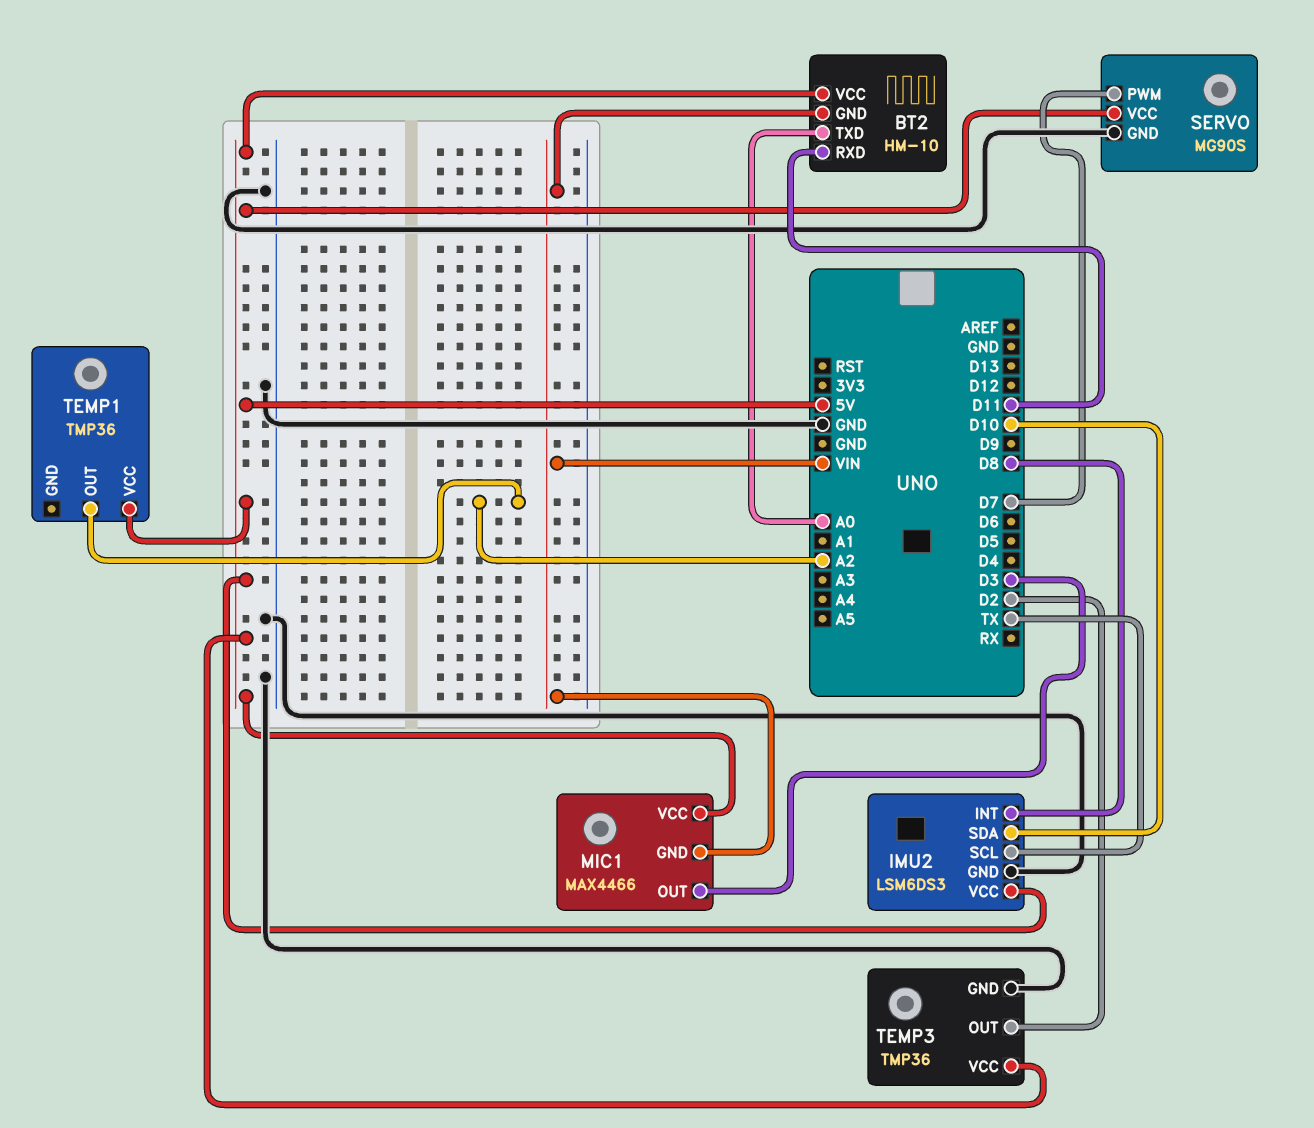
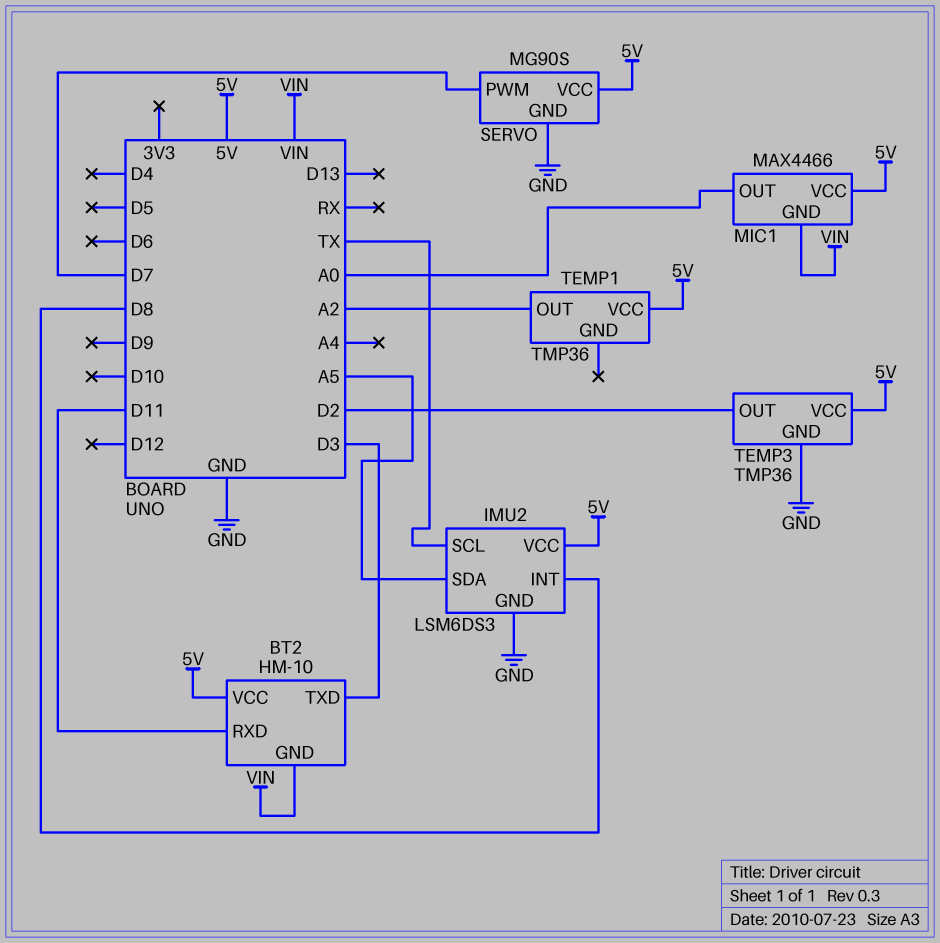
BT2 pin TXD: A0 -> D3
IMU2 pin SDA: D10 -> A5
MIC1 pin OUT: D3 -> A0

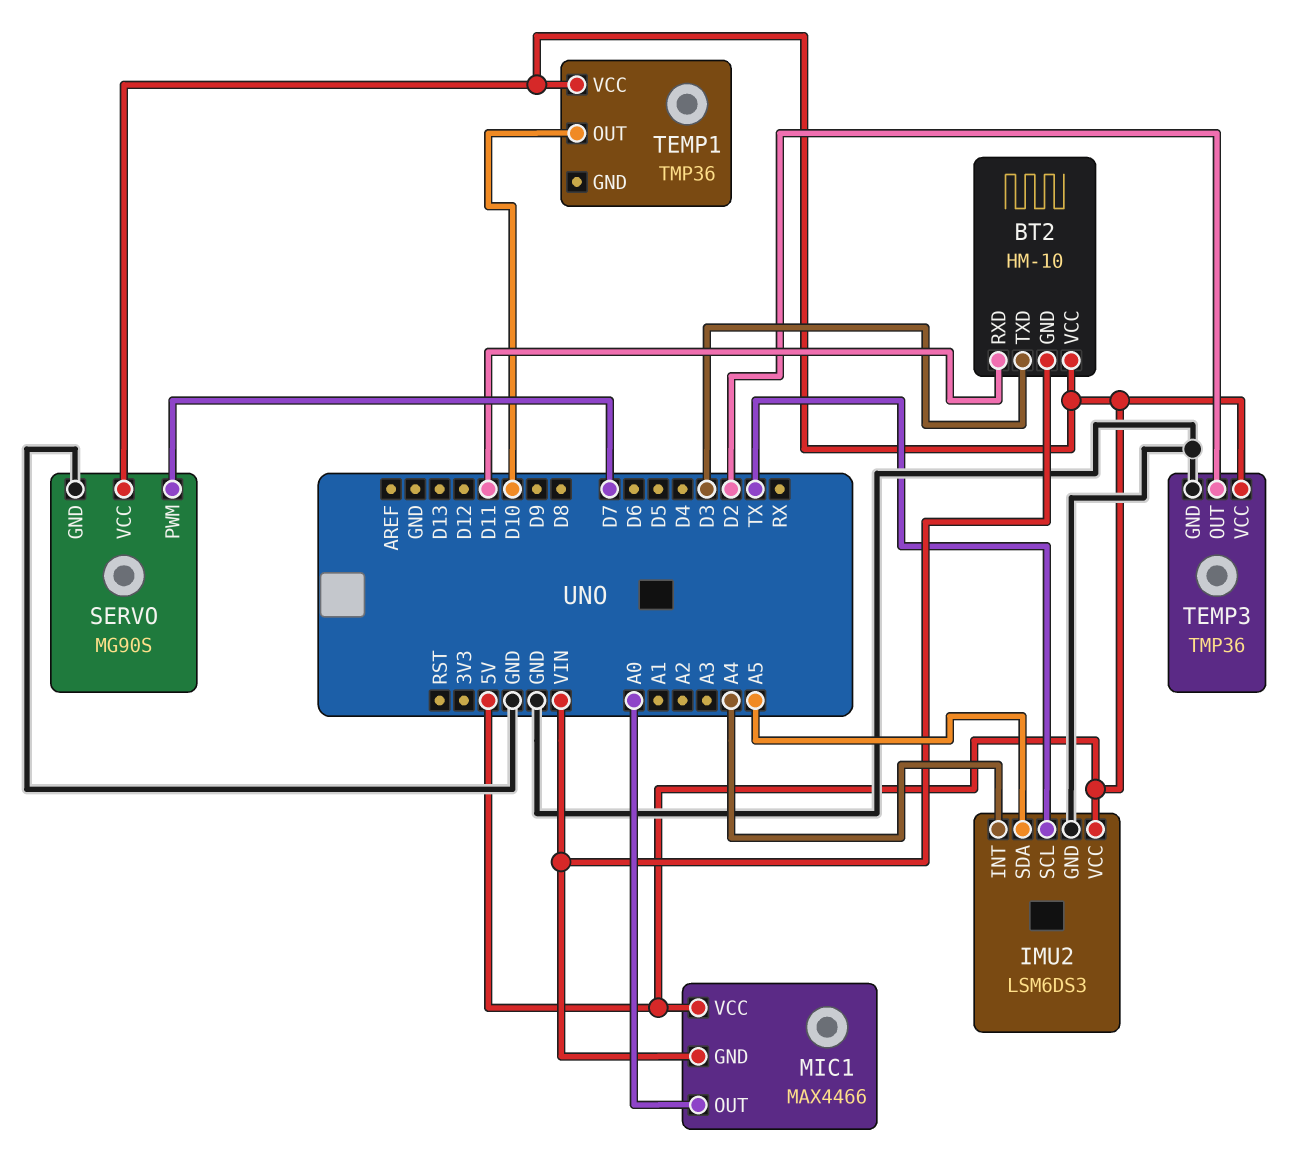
IMU2 pin INT: D8 -> A4
TEMP1 pin OUT: A2 -> D10

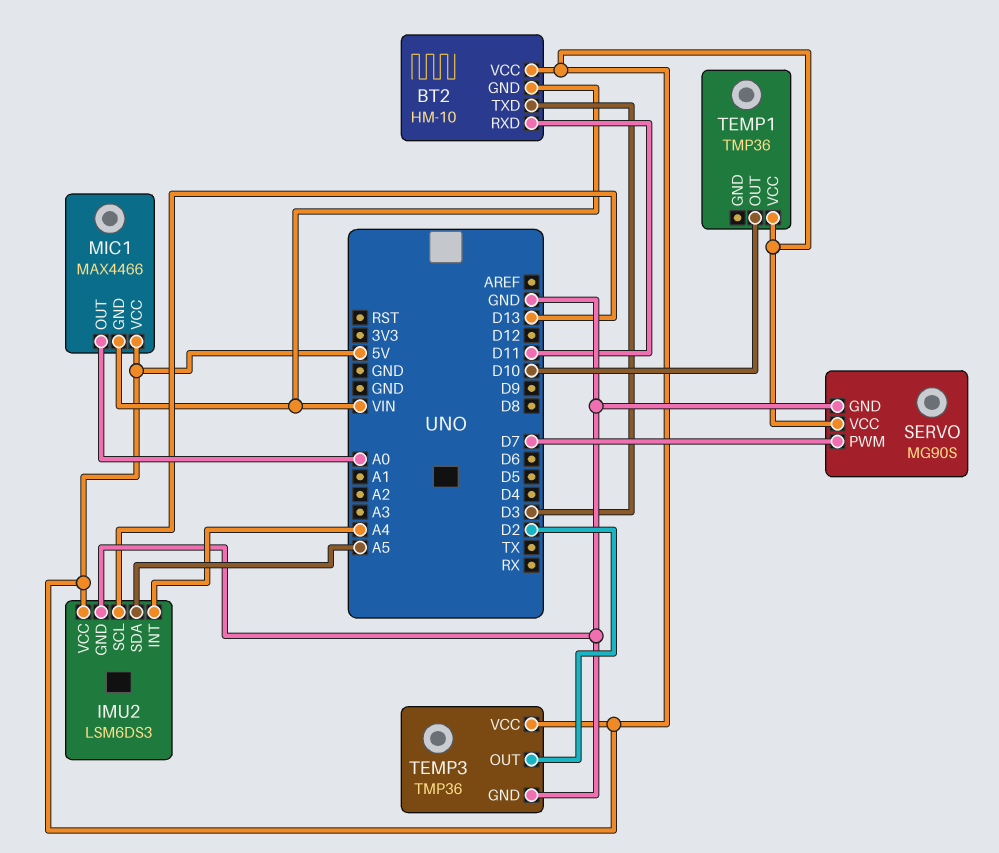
IMU2 pin SCL: TX -> D13

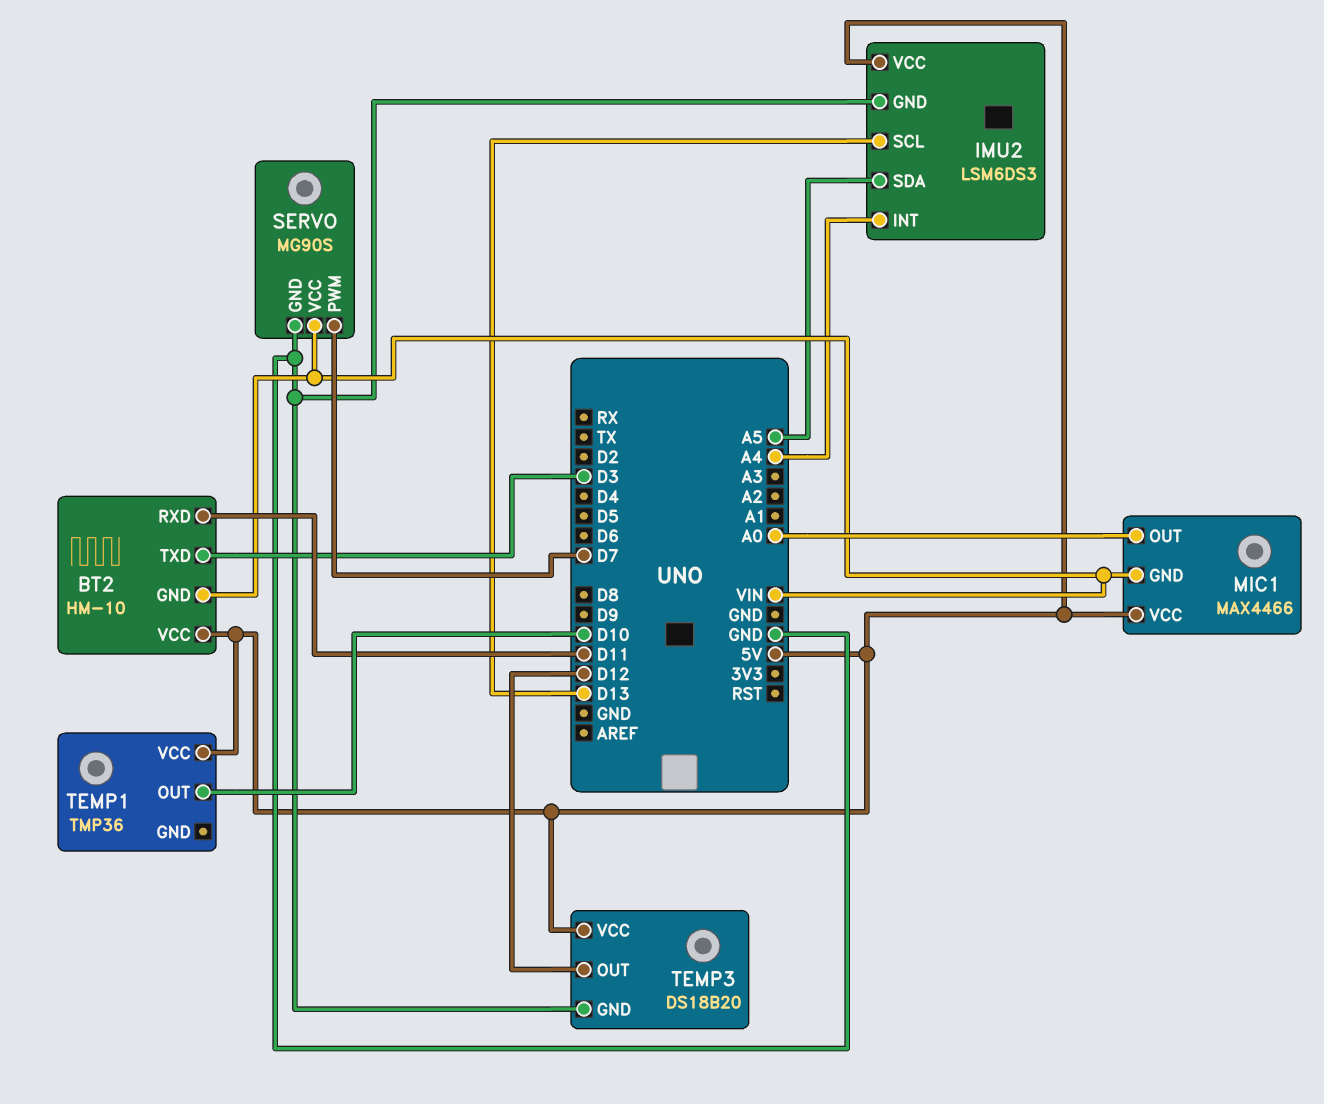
SERVO pin VCC: 5V -> VIN
TEMP3: TMP36 -> DS18B20
TEMP3 pin OUT: D2 -> D12

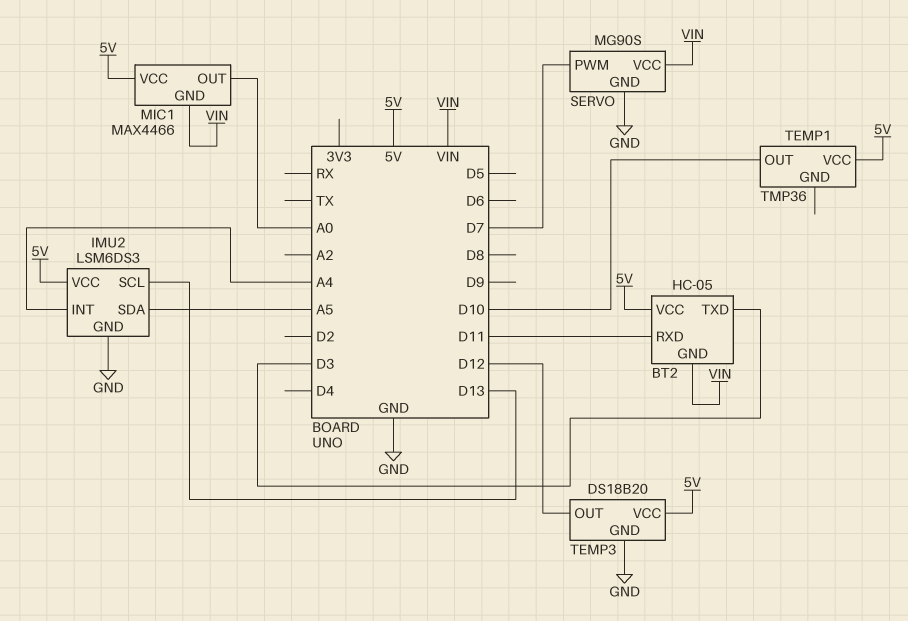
BT2: HM-10 -> HC-05

